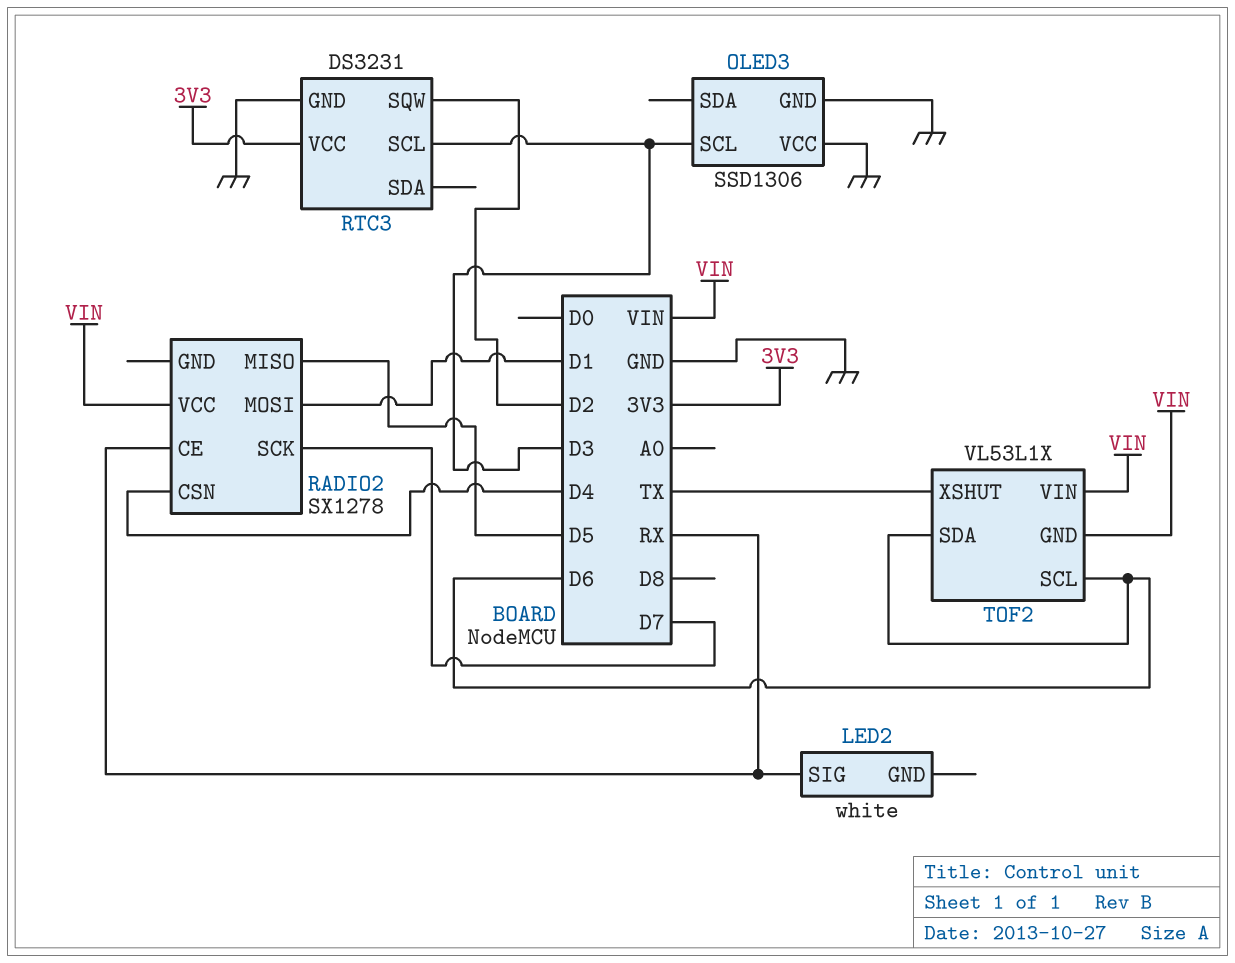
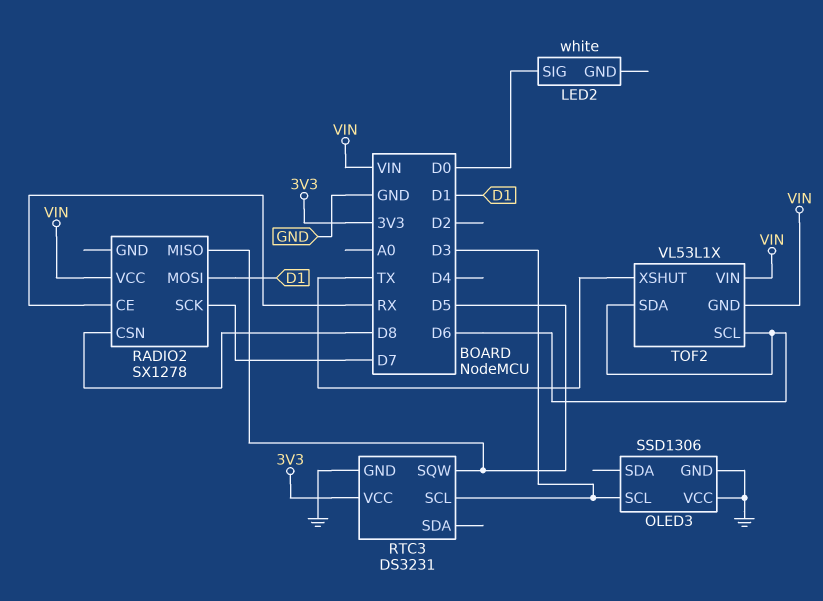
LED2 pin SIG: RX -> D0
RADIO2 pin CSN: D4 -> D8
RTC3 pin SQW: D2 -> D5

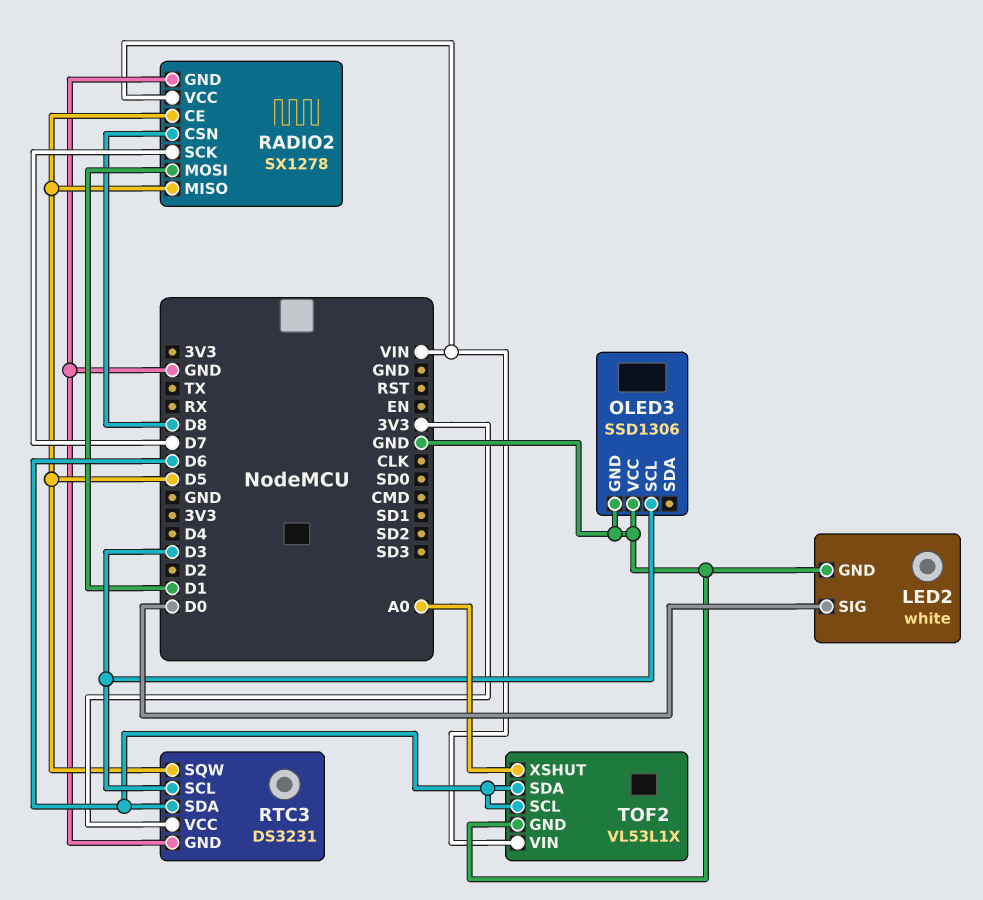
LED2 pin GND: none -> GND
RADIO2 pin CE: RX -> D5
RADIO2 pin GND: none -> GND
RTC3 pin SDA: none -> D6
TOF2 pin GND: VIN -> GND
TOF2 pin XSHUT: TX -> A0

